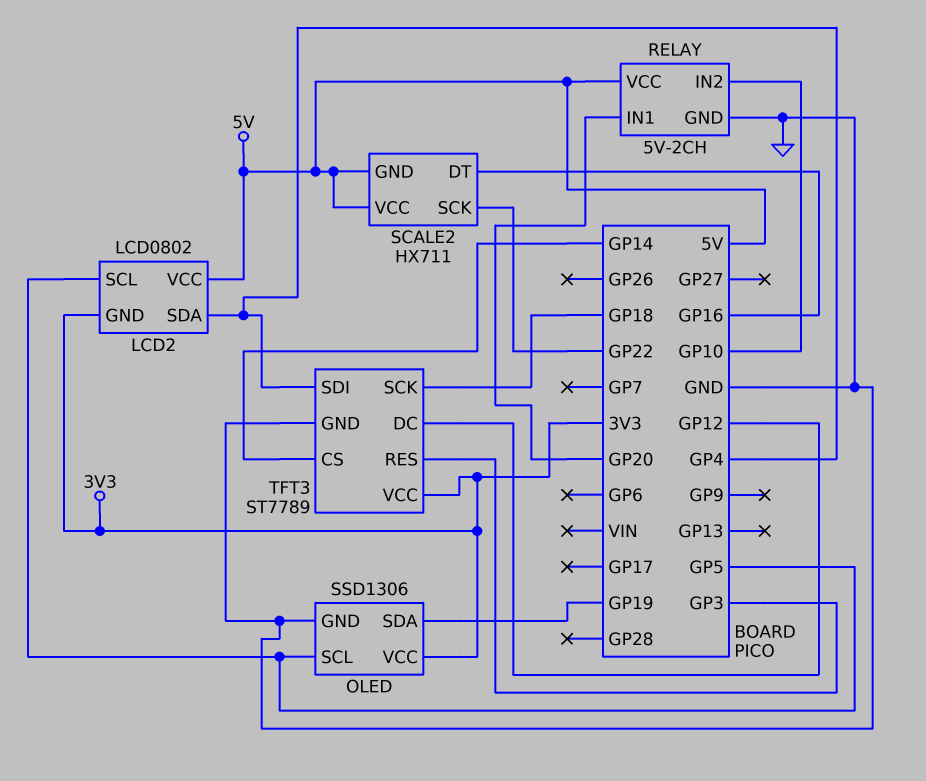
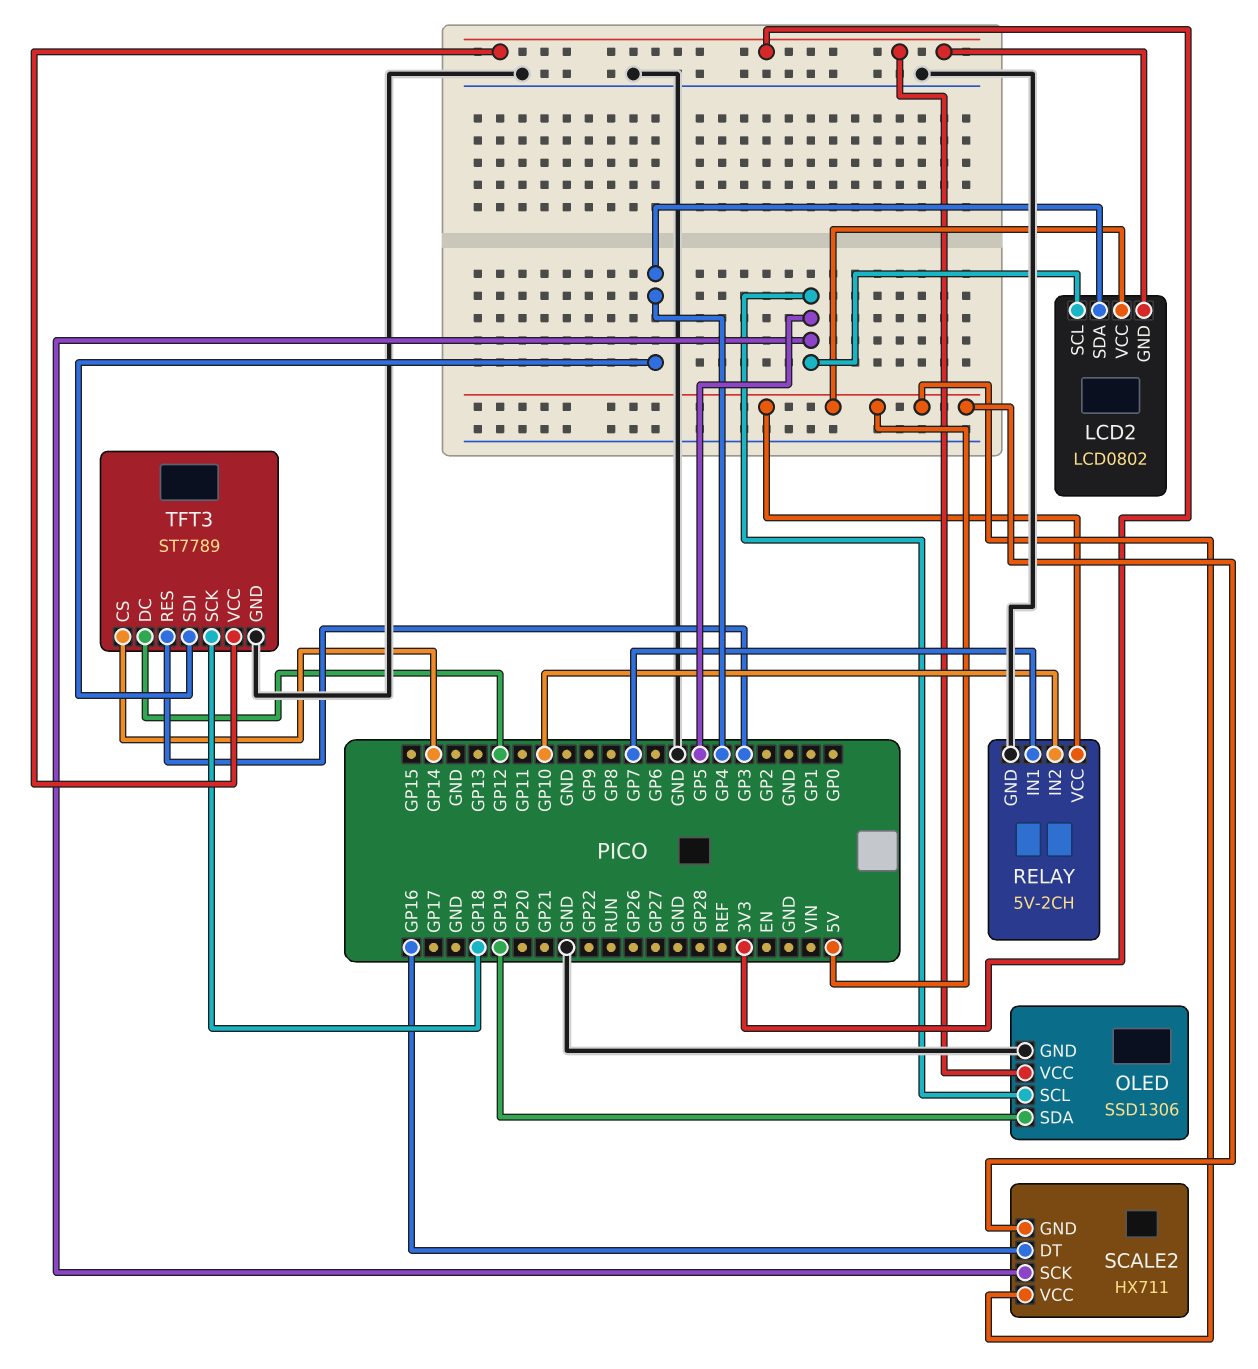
RELAY pin IN1: GP20 -> GP7
SCALE2 pin SCK: GP22 -> GP5

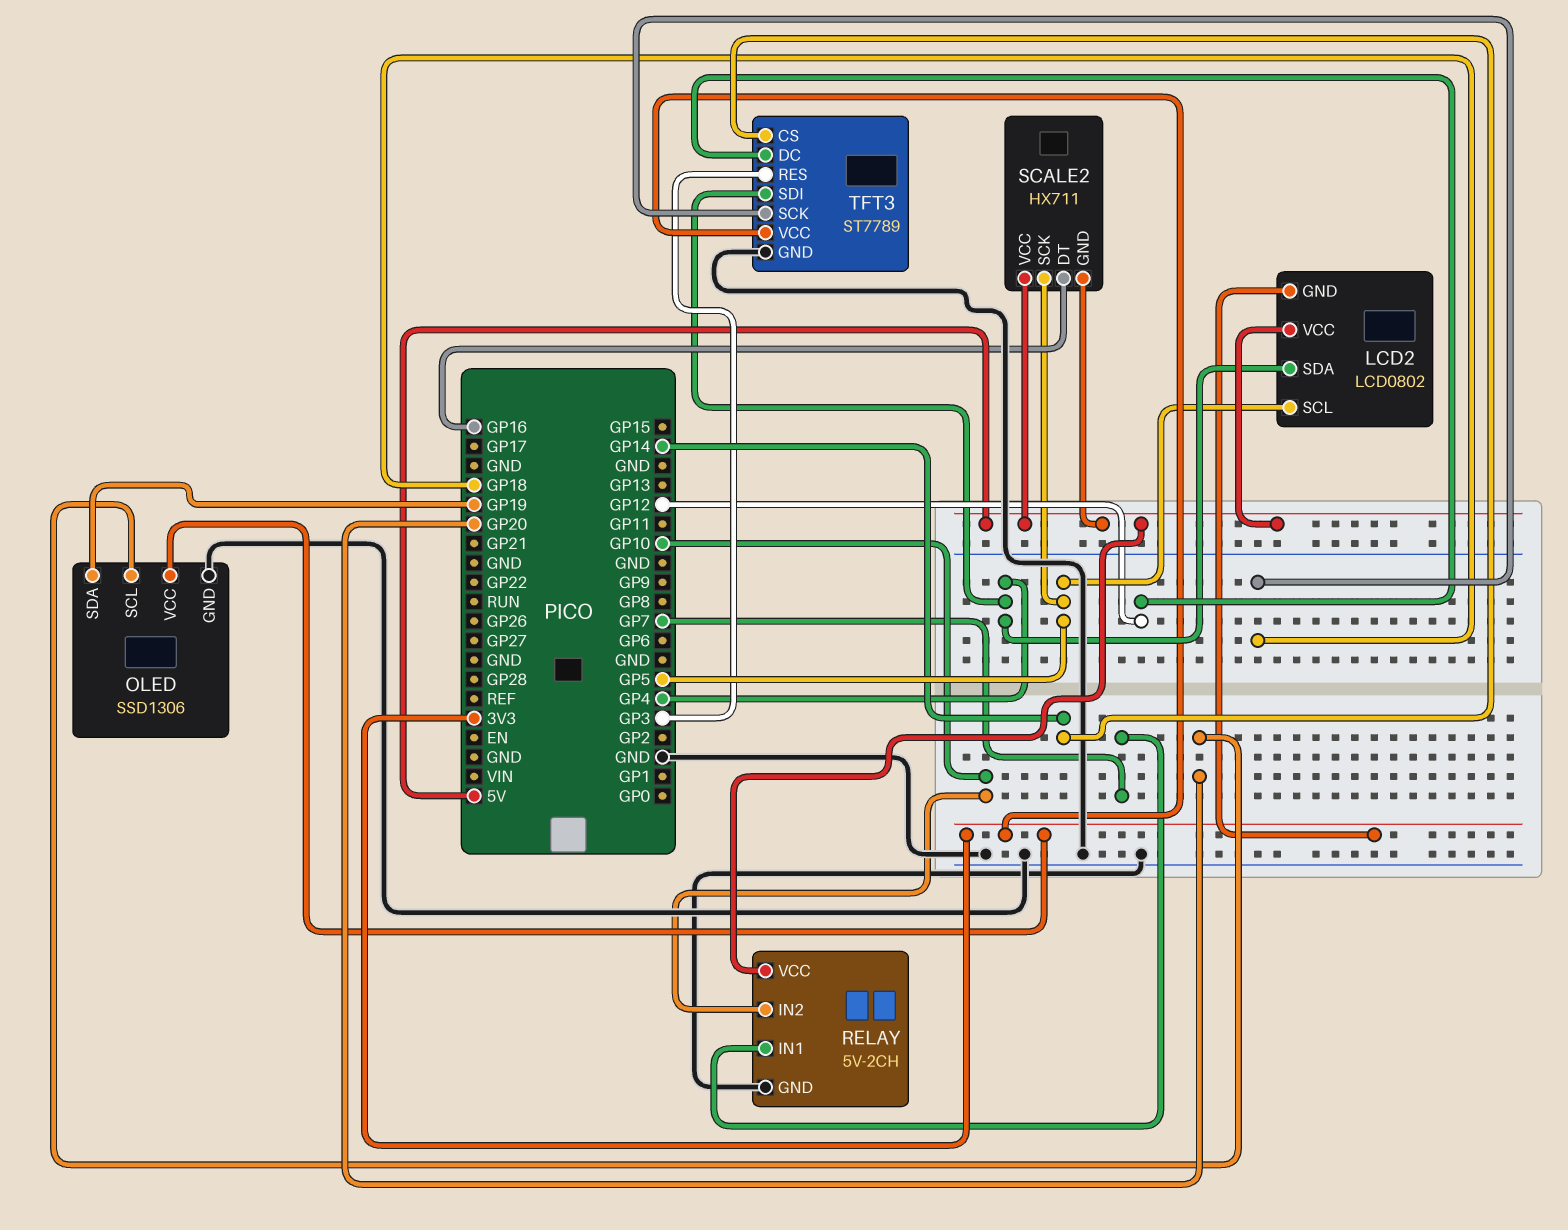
OLED pin SCL: GP5 -> GP20

